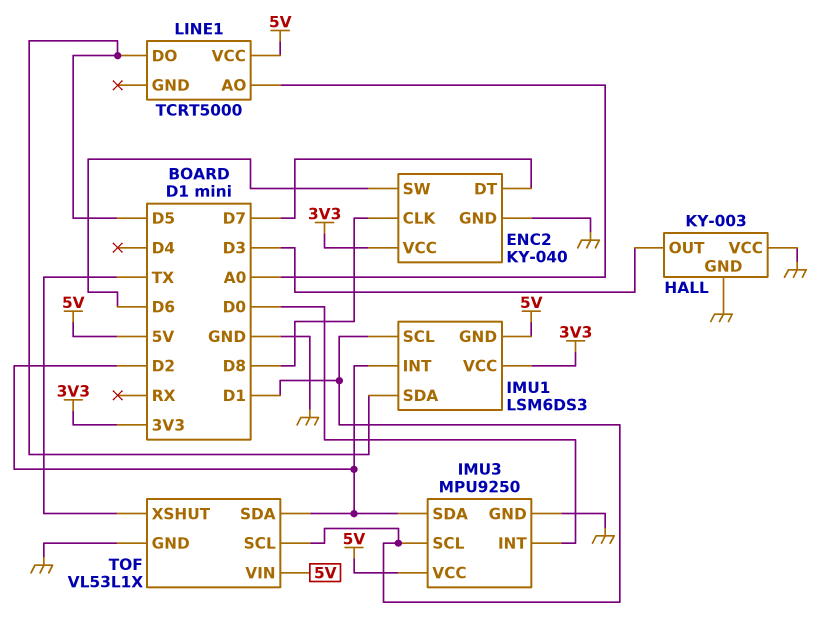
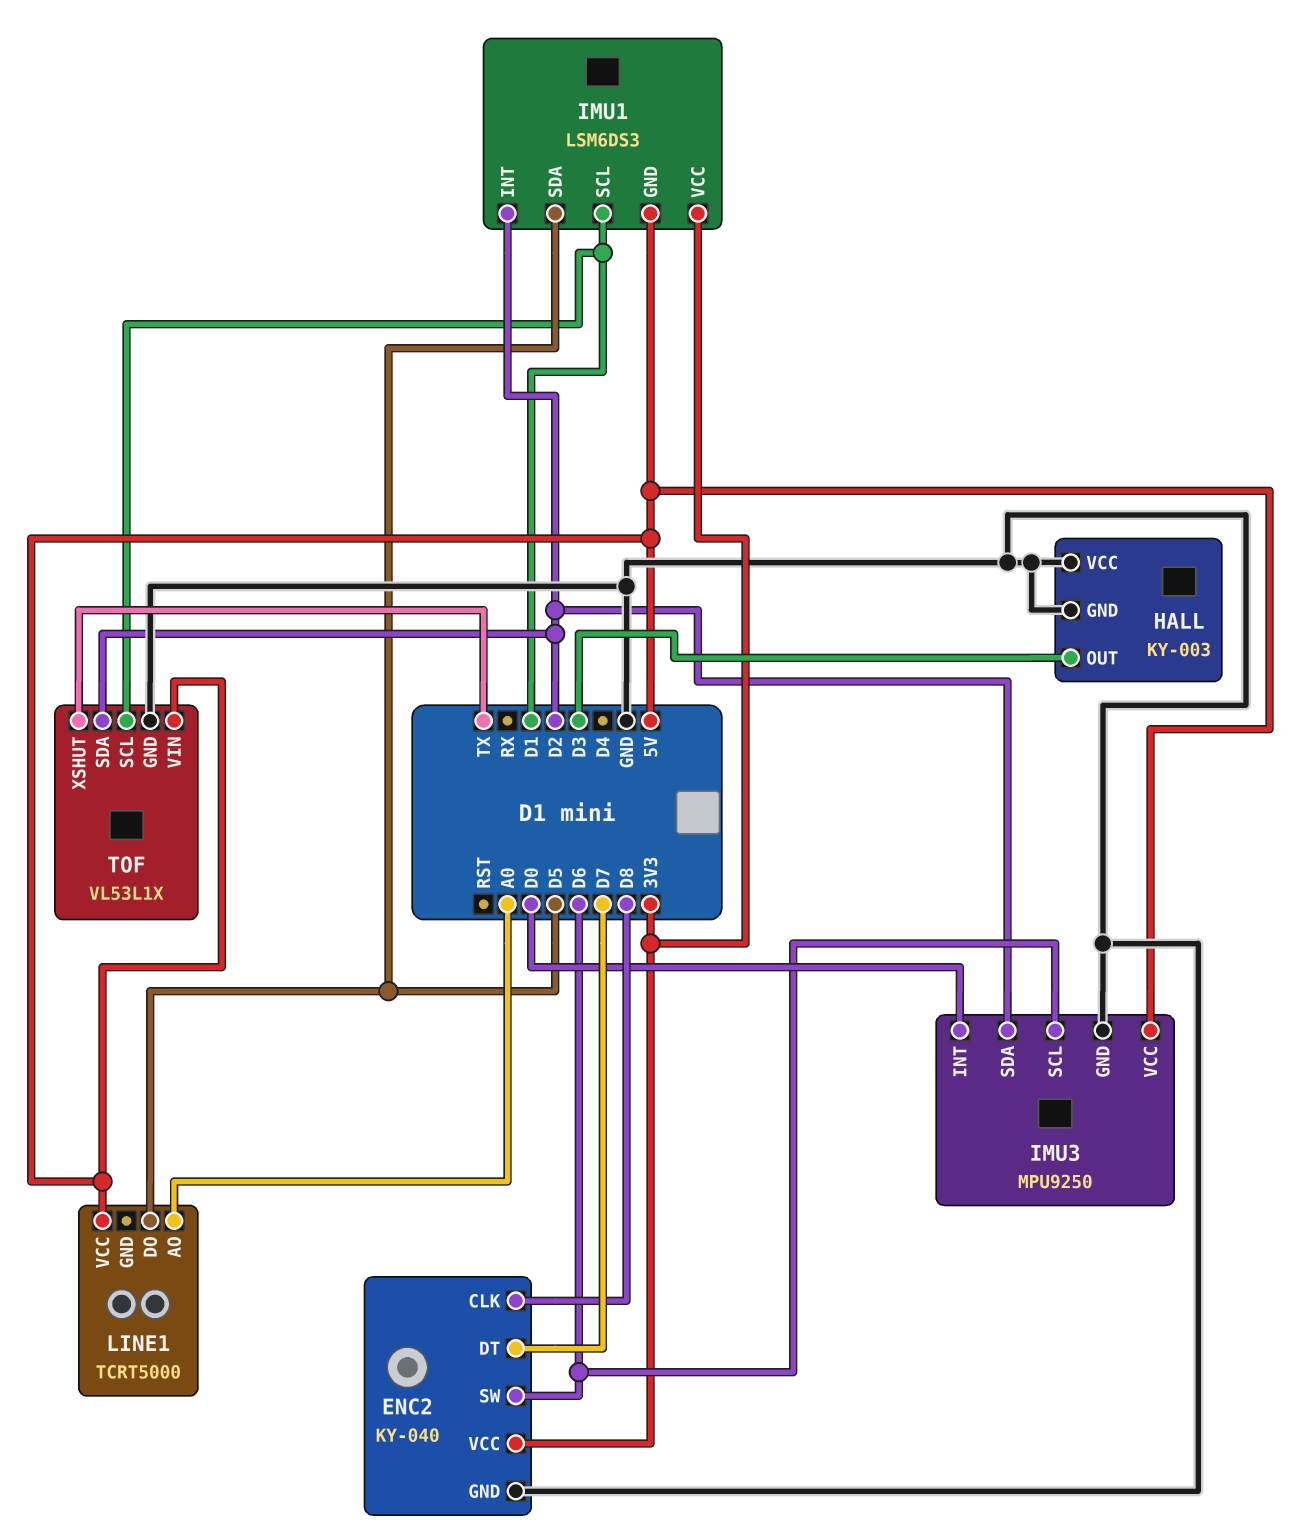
IMU3 pin SCL: D1 -> D6

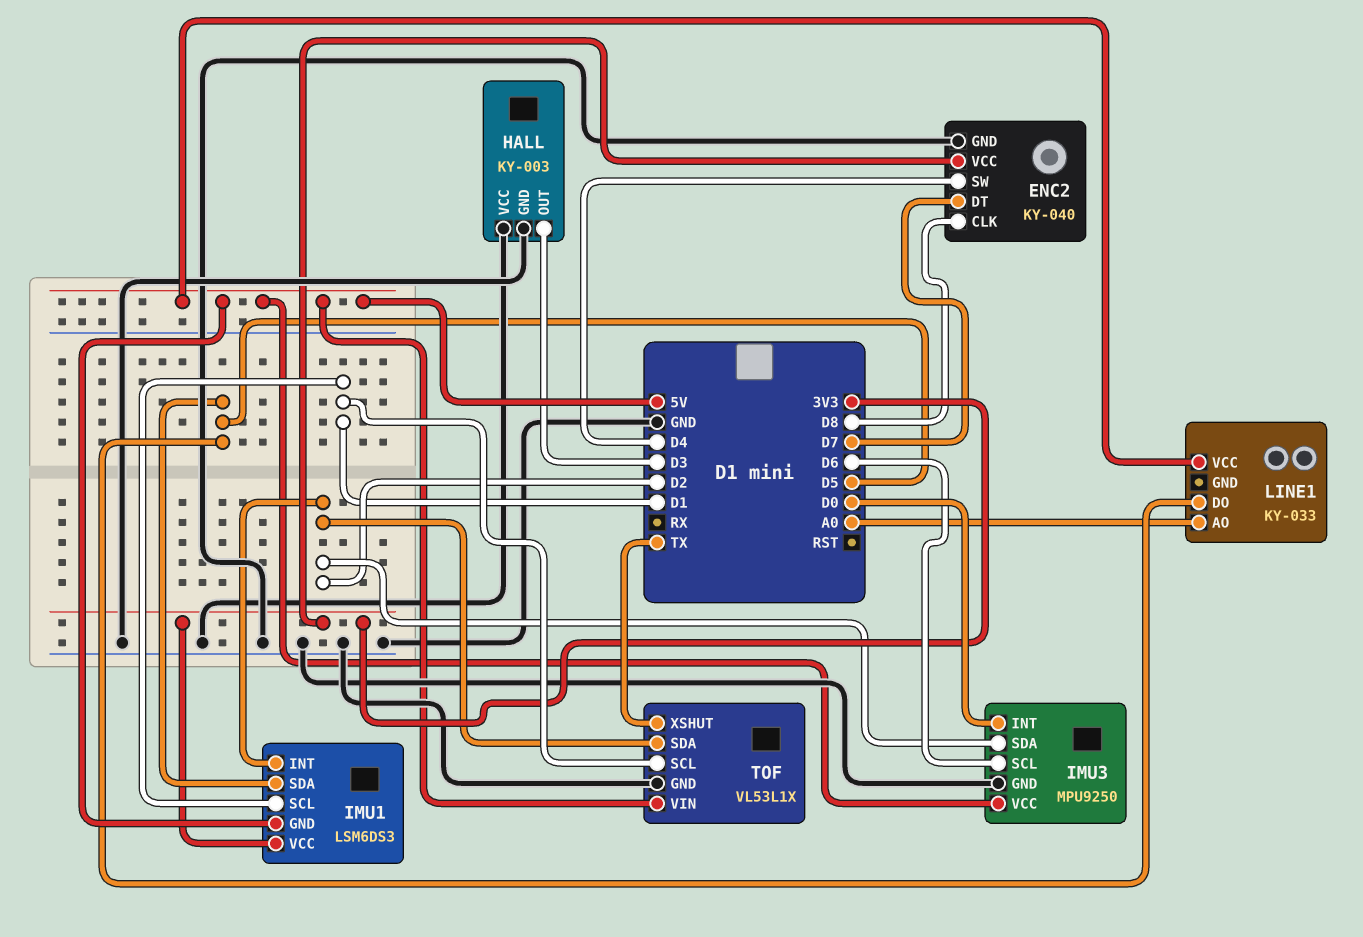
ENC2 pin SW: D6 -> D4
LINE1: TCRT5000 -> KY-033

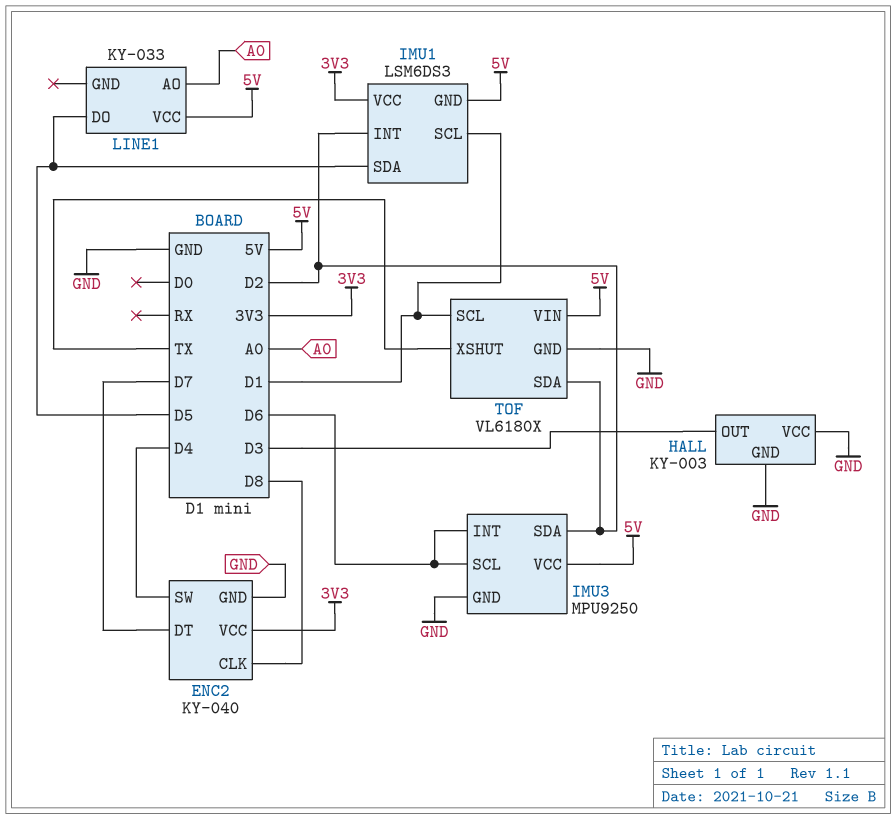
IMU3 pin INT: D0 -> D6
TOF: VL53L1X -> VL6180X

